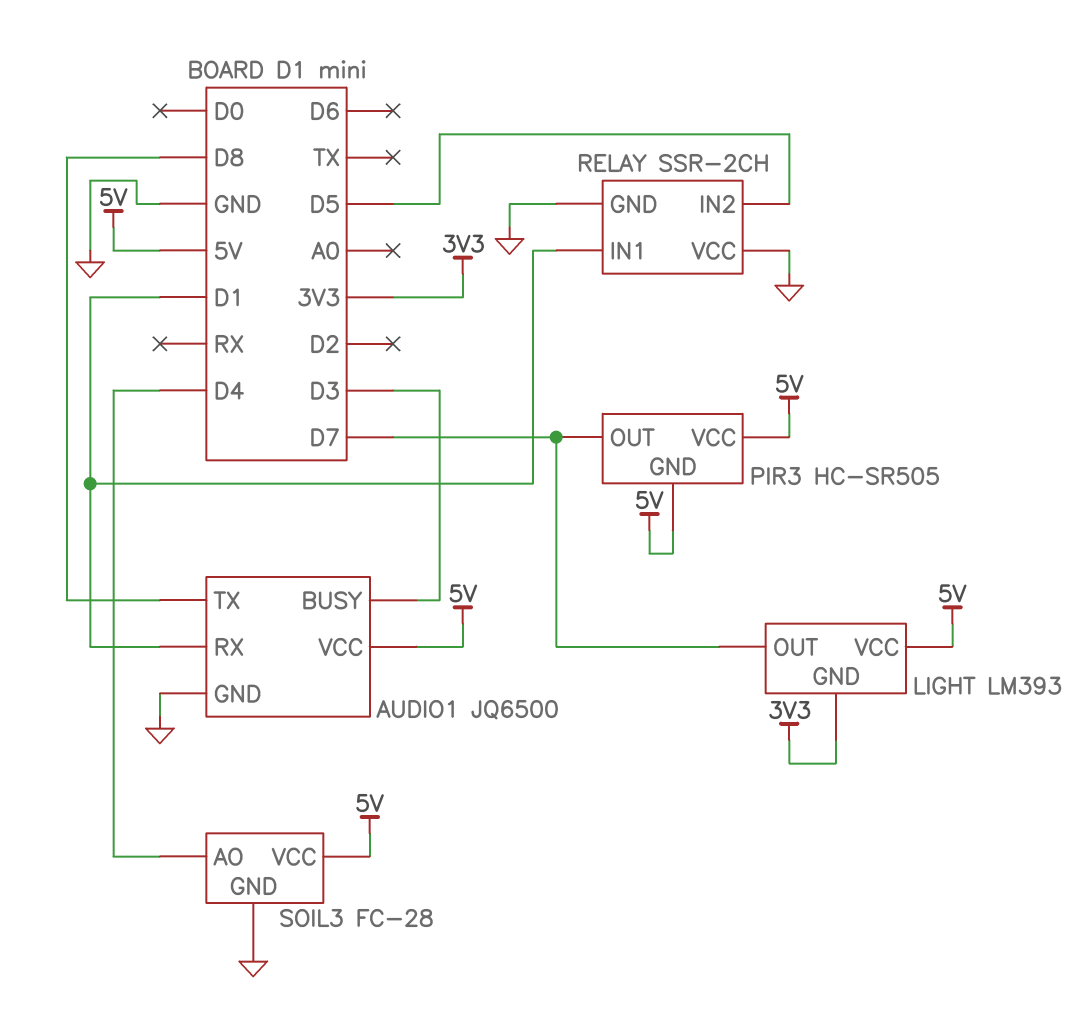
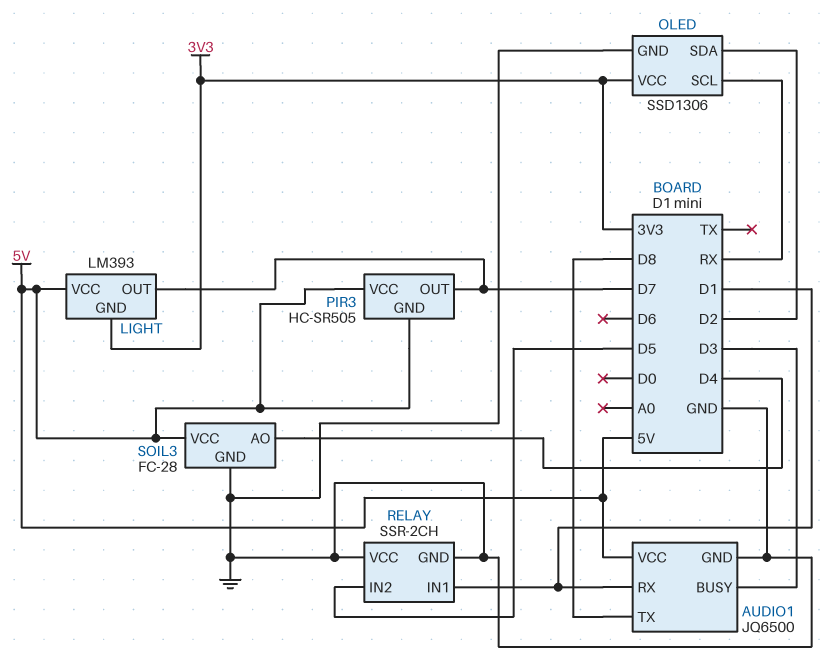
OLED: none -> SSD1306
OLED pin GND: none -> GND
OLED pin SCL: none -> RX
OLED pin SDA: none -> D2
OLED pin VCC: none -> 3V3

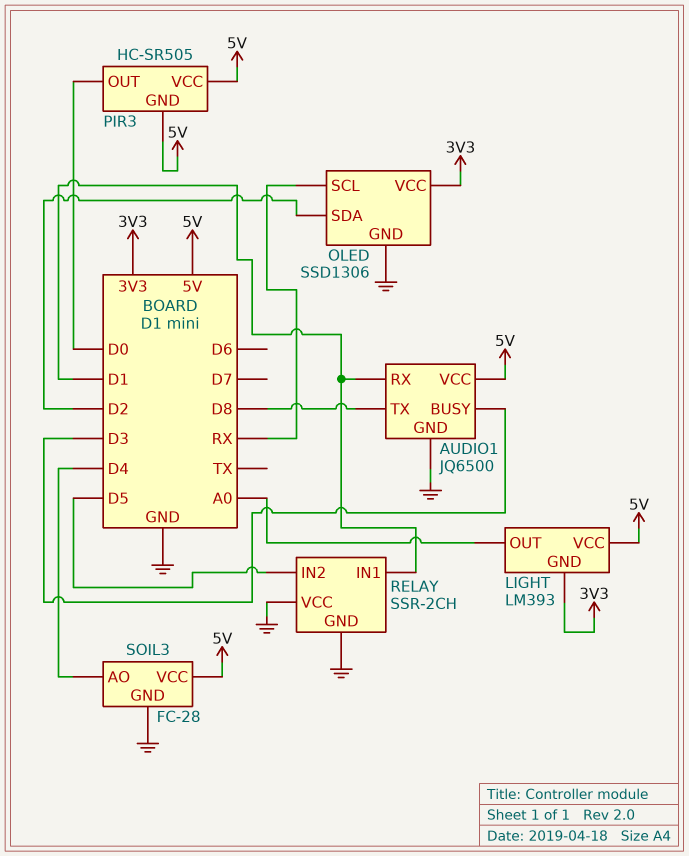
LIGHT pin OUT: D7 -> A0
PIR3 pin OUT: D7 -> D0

